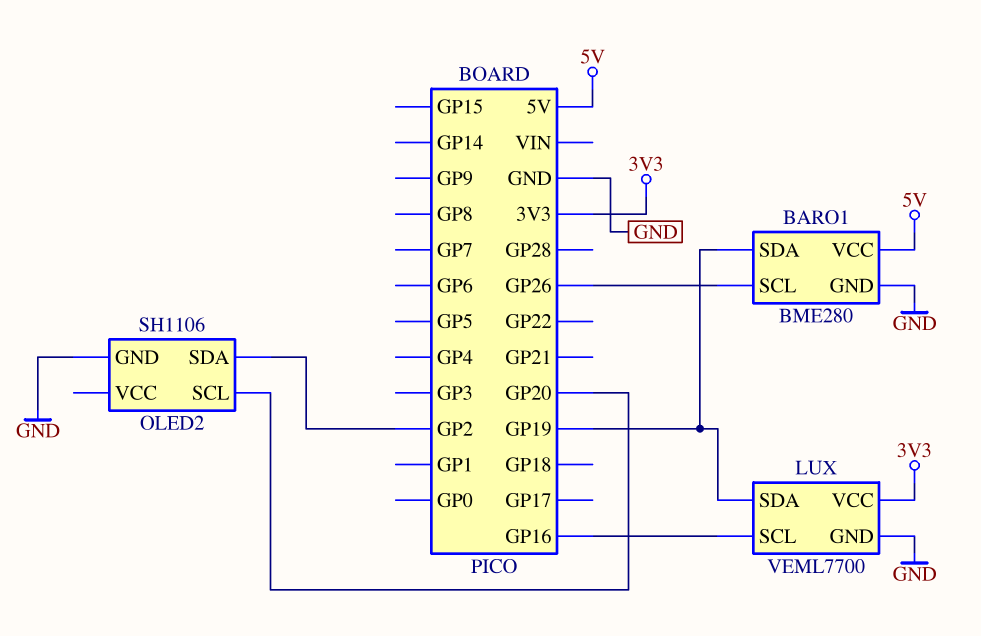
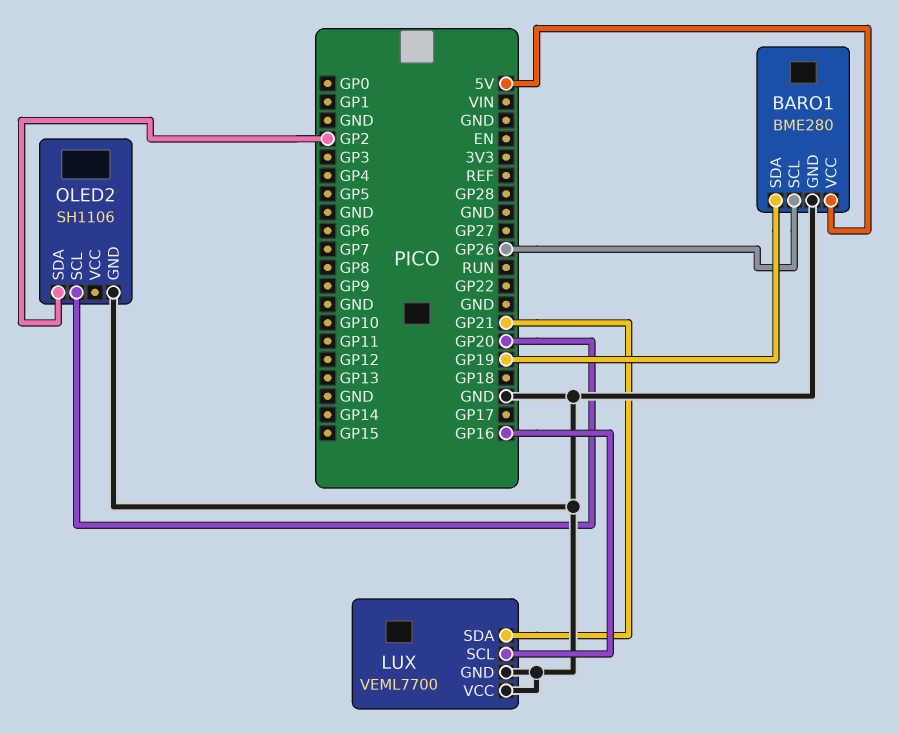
LUX pin SDA: GP19 -> GP21
LUX pin VCC: 3V3 -> GND

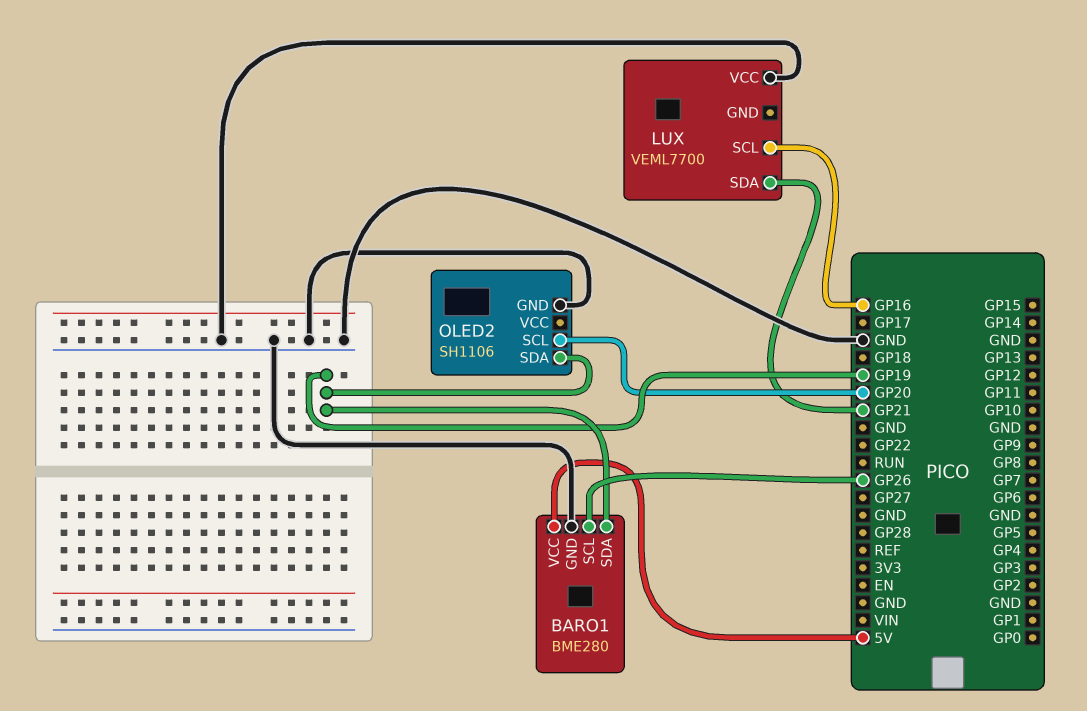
LUX pin GND: GND -> none
OLED2 pin SDA: GP2 -> GP19

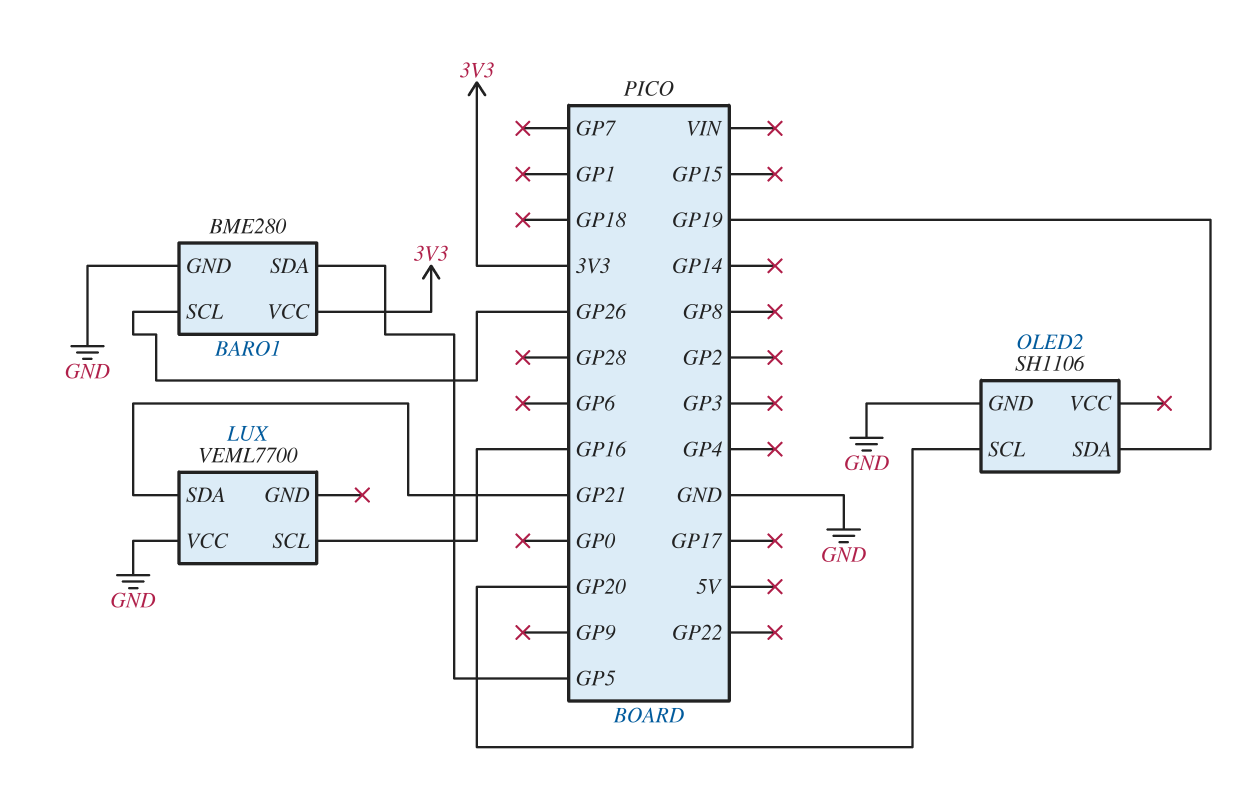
BARO1 pin SDA: GP19 -> GP5
BARO1 pin VCC: 5V -> 3V3

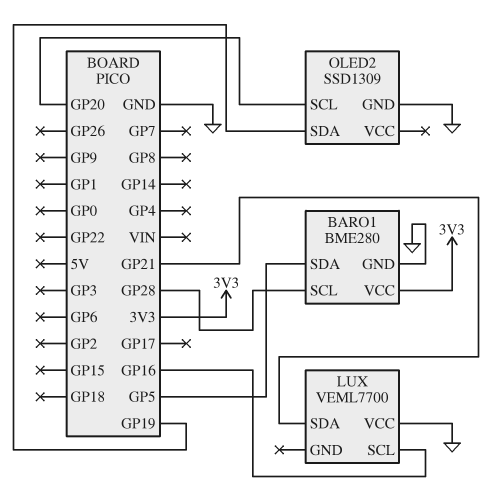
BARO1 pin SCL: GP26 -> GP28
OLED2: SH1106 -> SSD1309

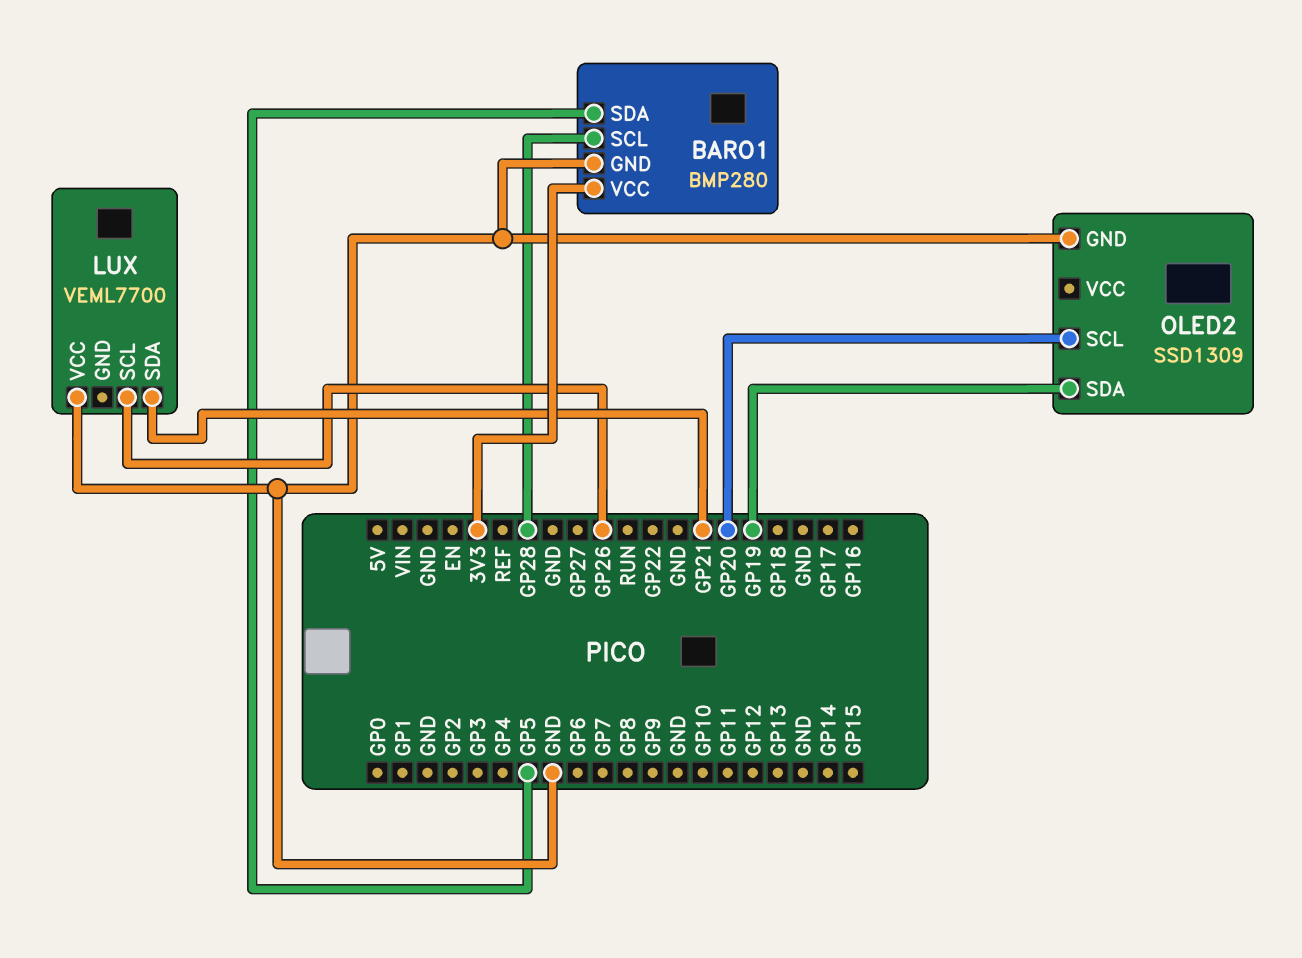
BARO1: BME280 -> BMP280
LUX pin SCL: GP16 -> GP26

